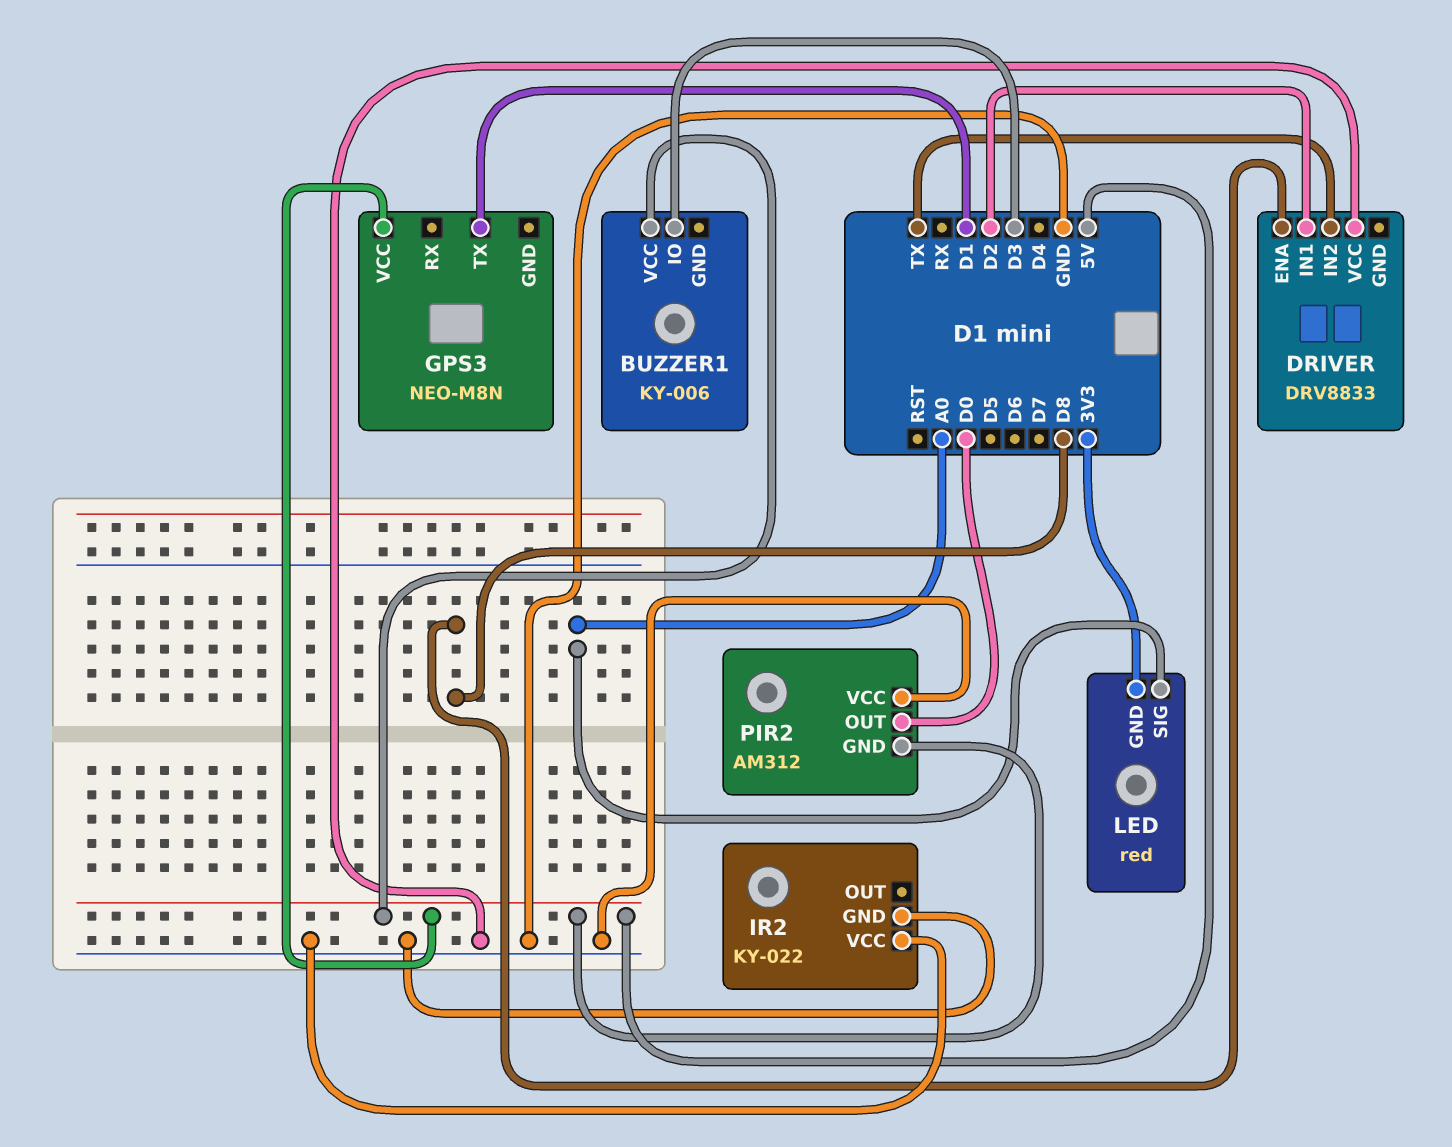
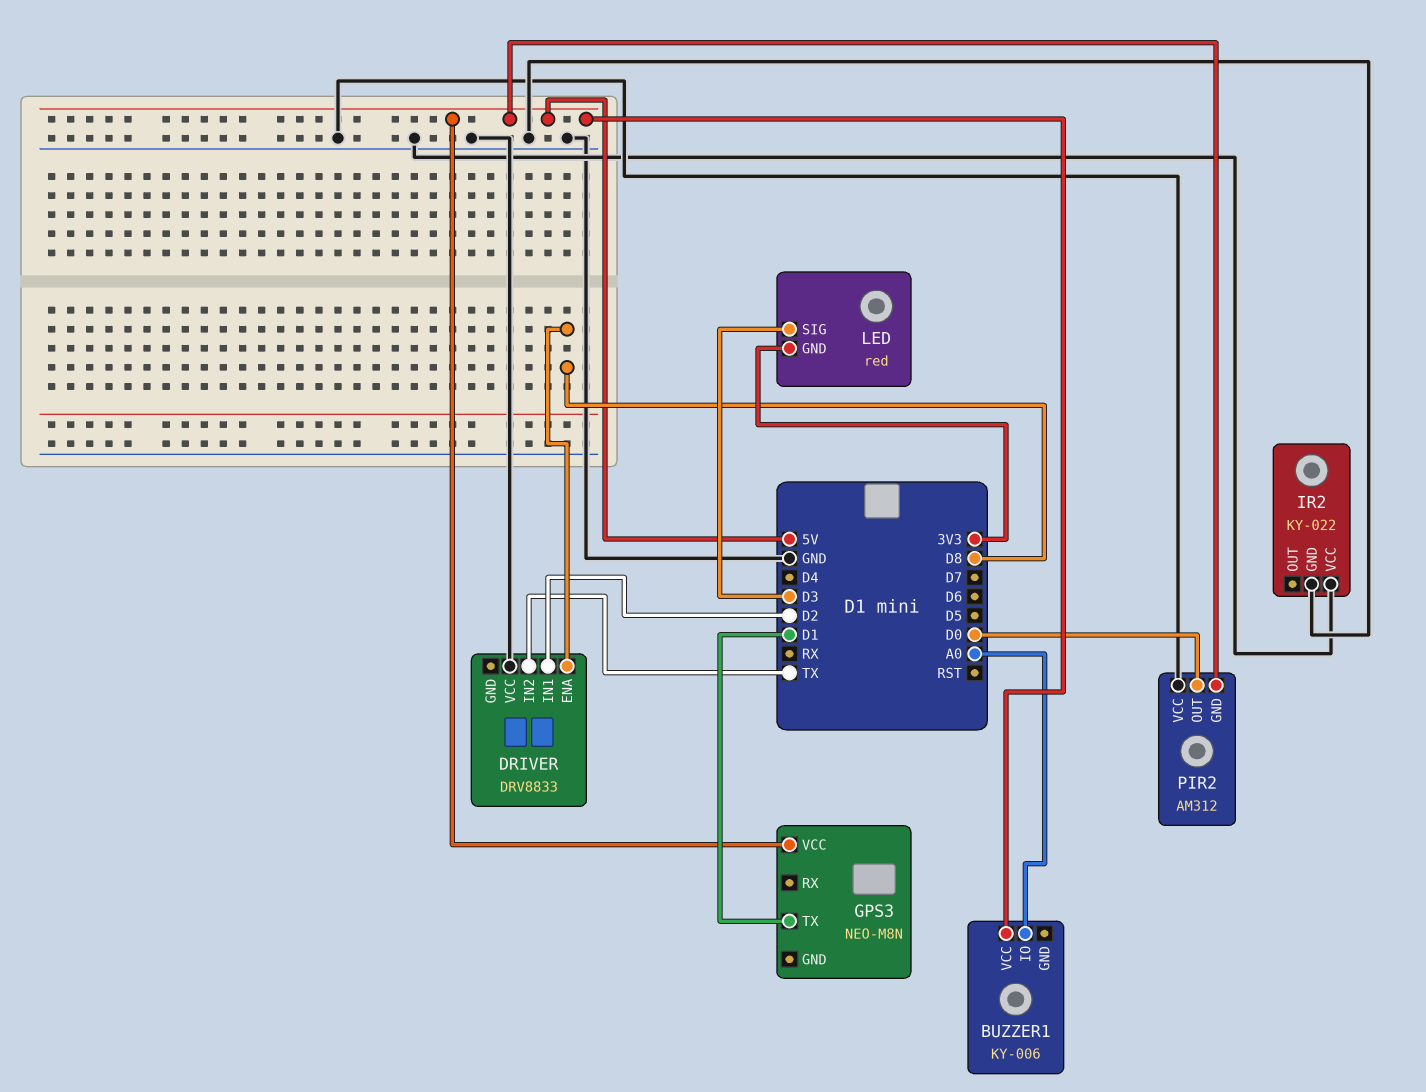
BUZZER1 pin IO: D3 -> A0
LED pin SIG: A0 -> D3

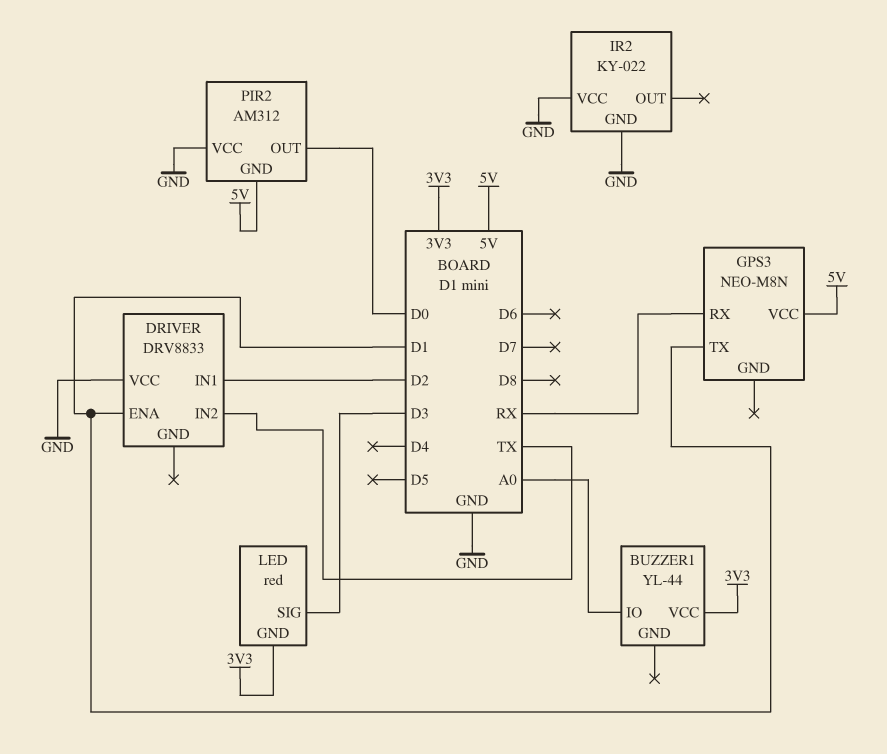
BUZZER1: KY-006 -> YL-44
BUZZER1 pin VCC: 5V -> 3V3
DRIVER pin ENA: D8 -> D1
GPS3 pin RX: none -> RX

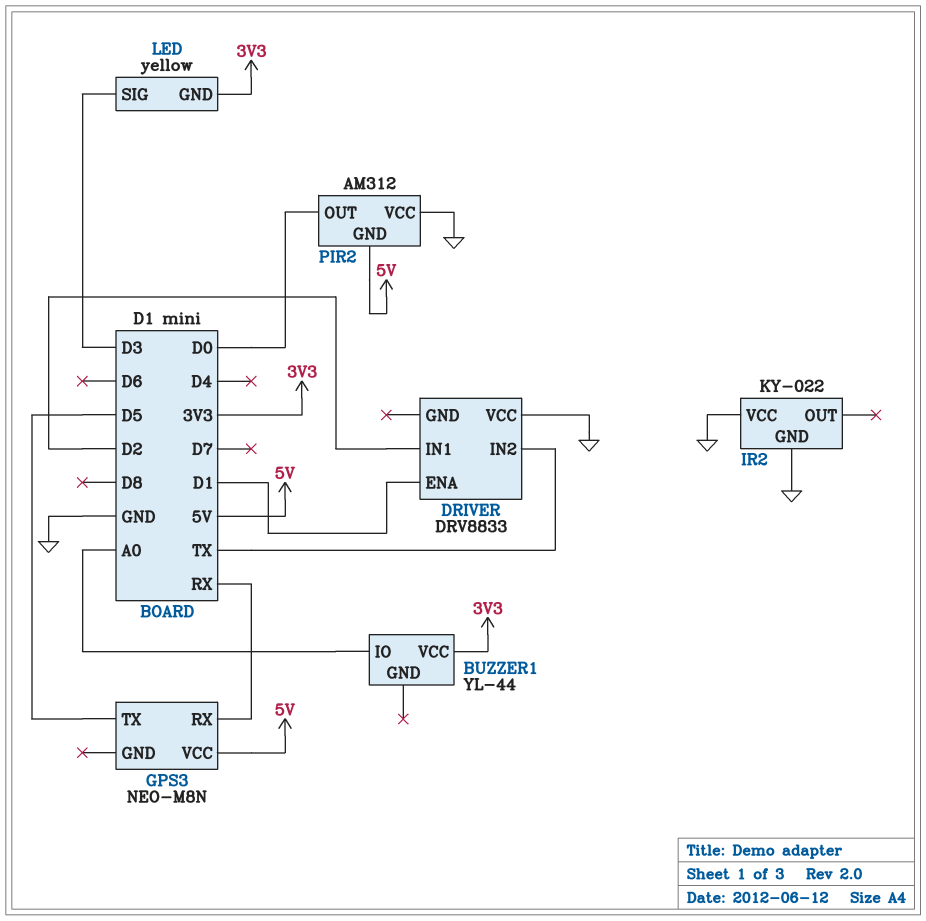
GPS3 pin TX: D1 -> D5
LED: red -> yellow

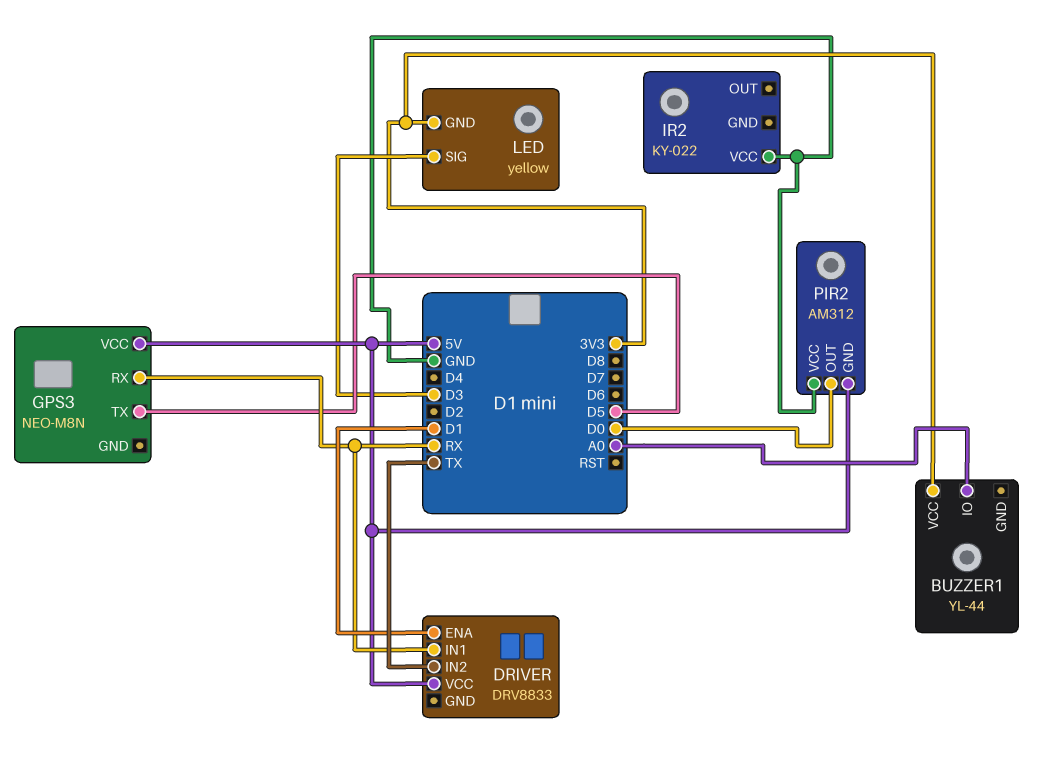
DRIVER pin IN1: D2 -> RX
DRIVER pin VCC: GND -> 5V
IR2 pin GND: GND -> none

